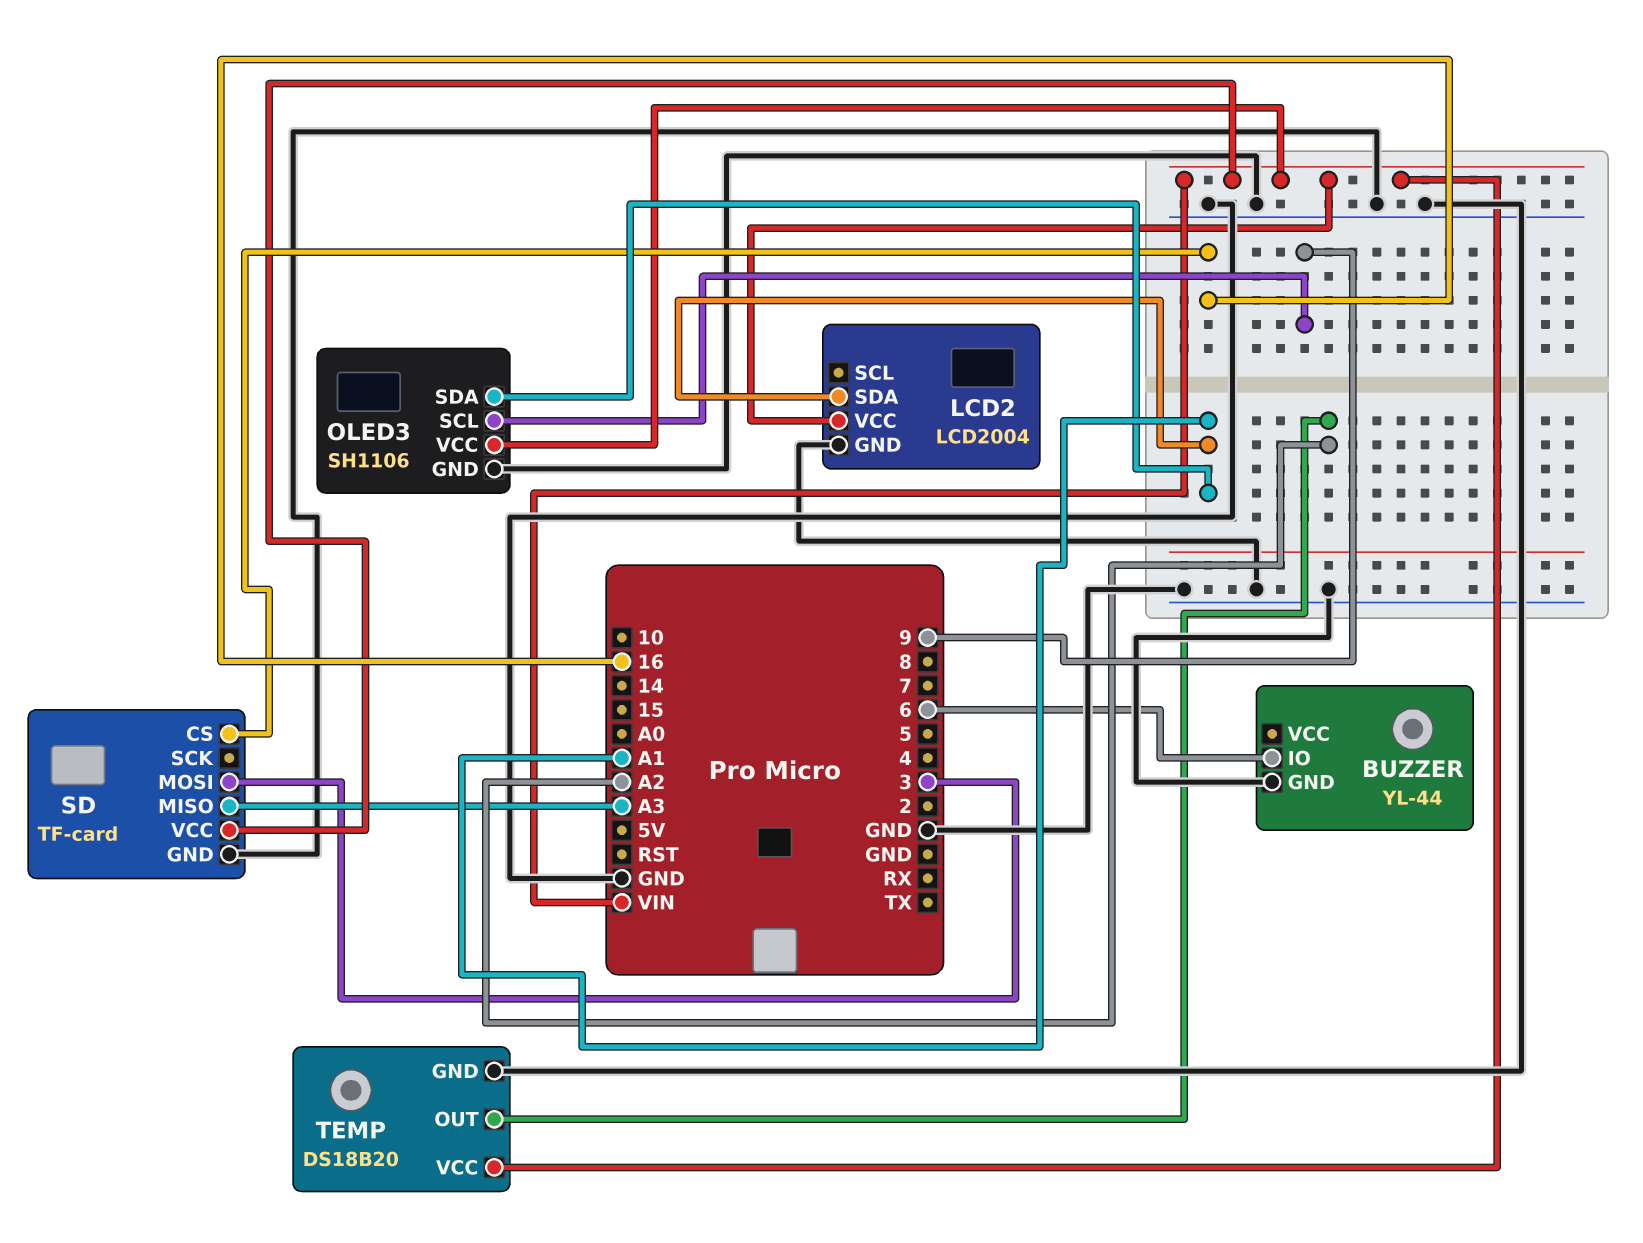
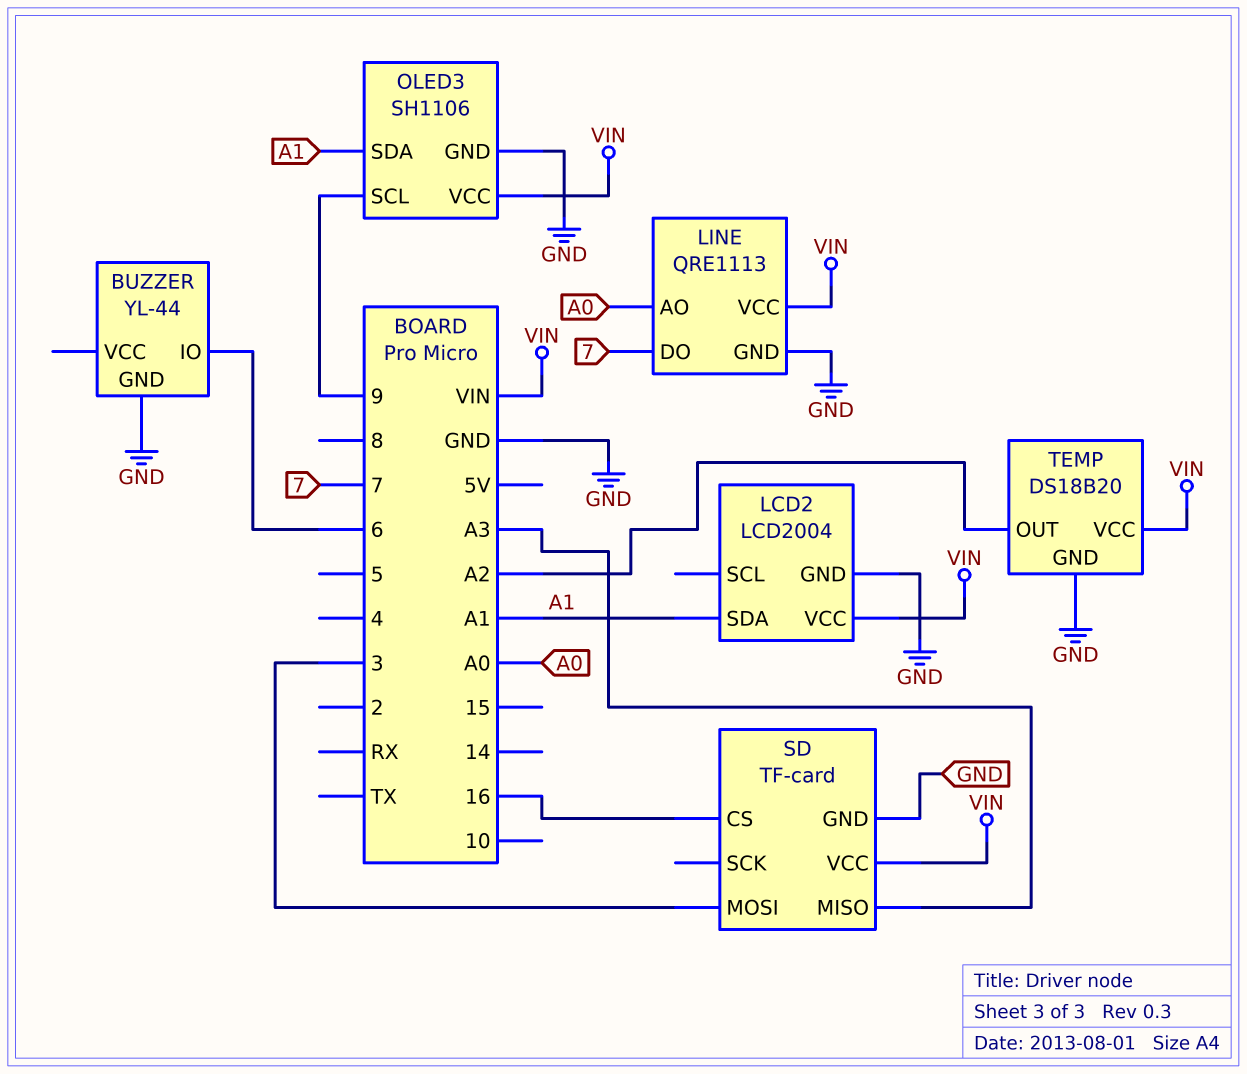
LINE: none -> QRE1113
LINE pin AO: none -> A0
LINE pin DO: none -> 7
LINE pin GND: none -> GND
LINE pin VCC: none -> VIN

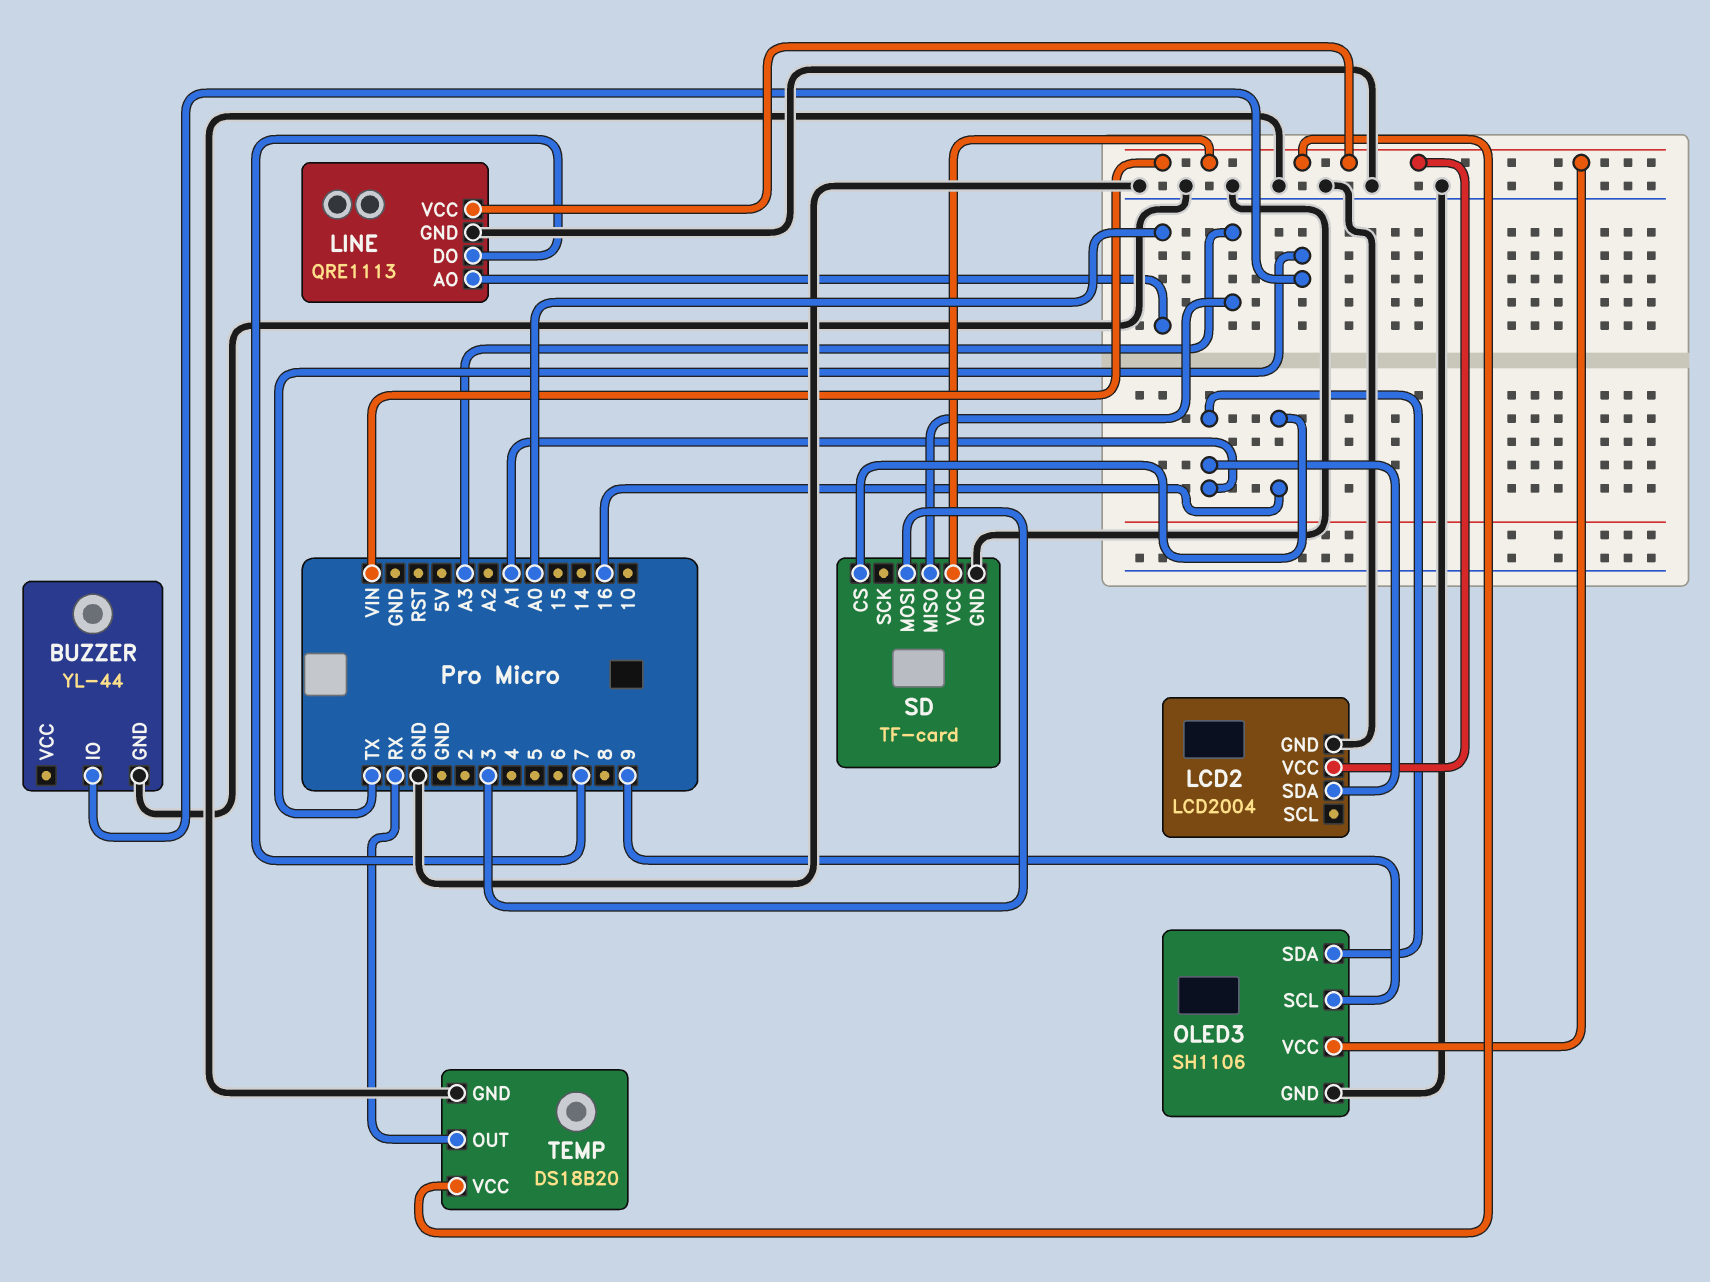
BUZZER pin IO: 6 -> TX
TEMP pin OUT: A2 -> RX

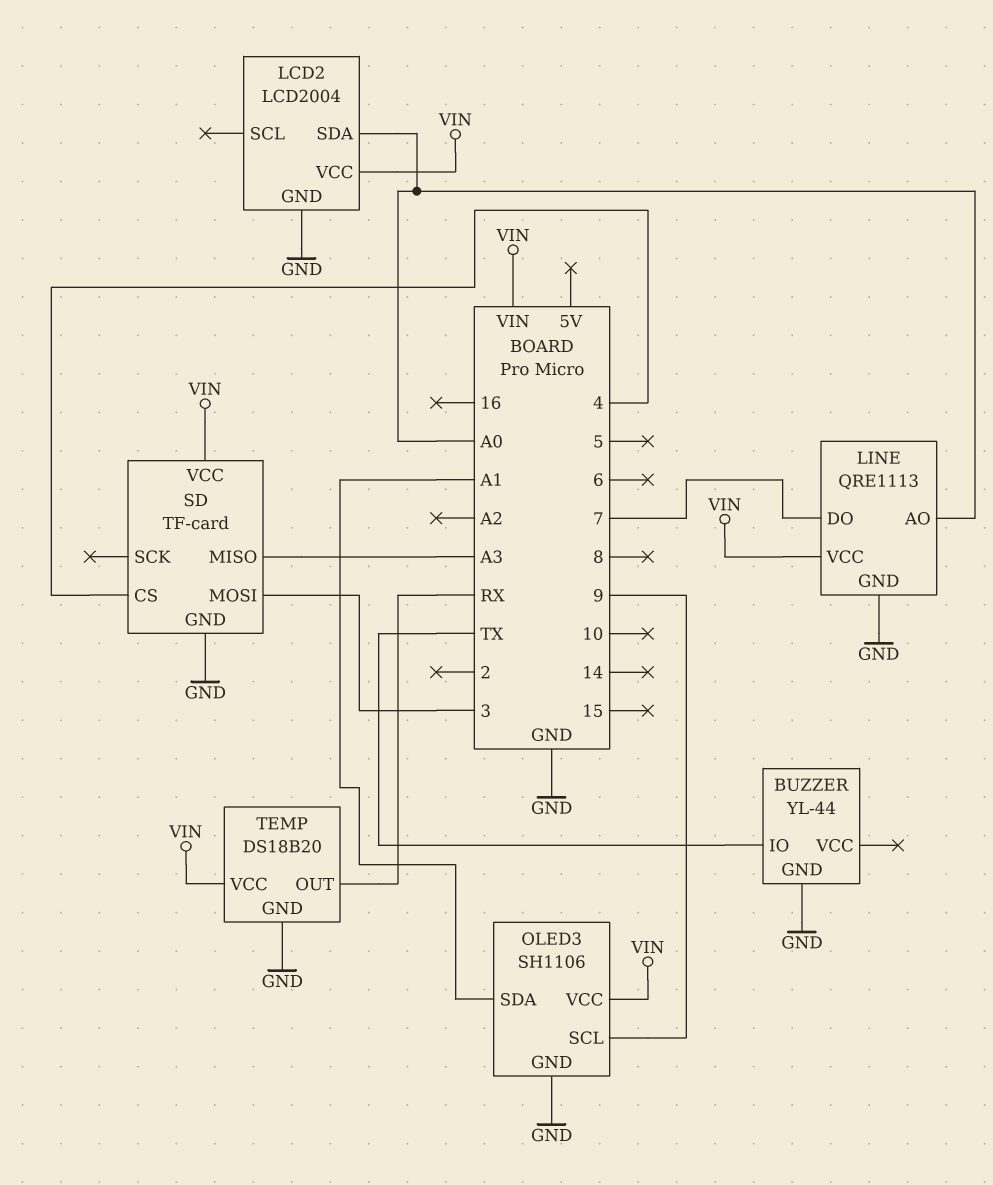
LCD2 pin SDA: A1 -> A0
SD pin CS: 16 -> 4

